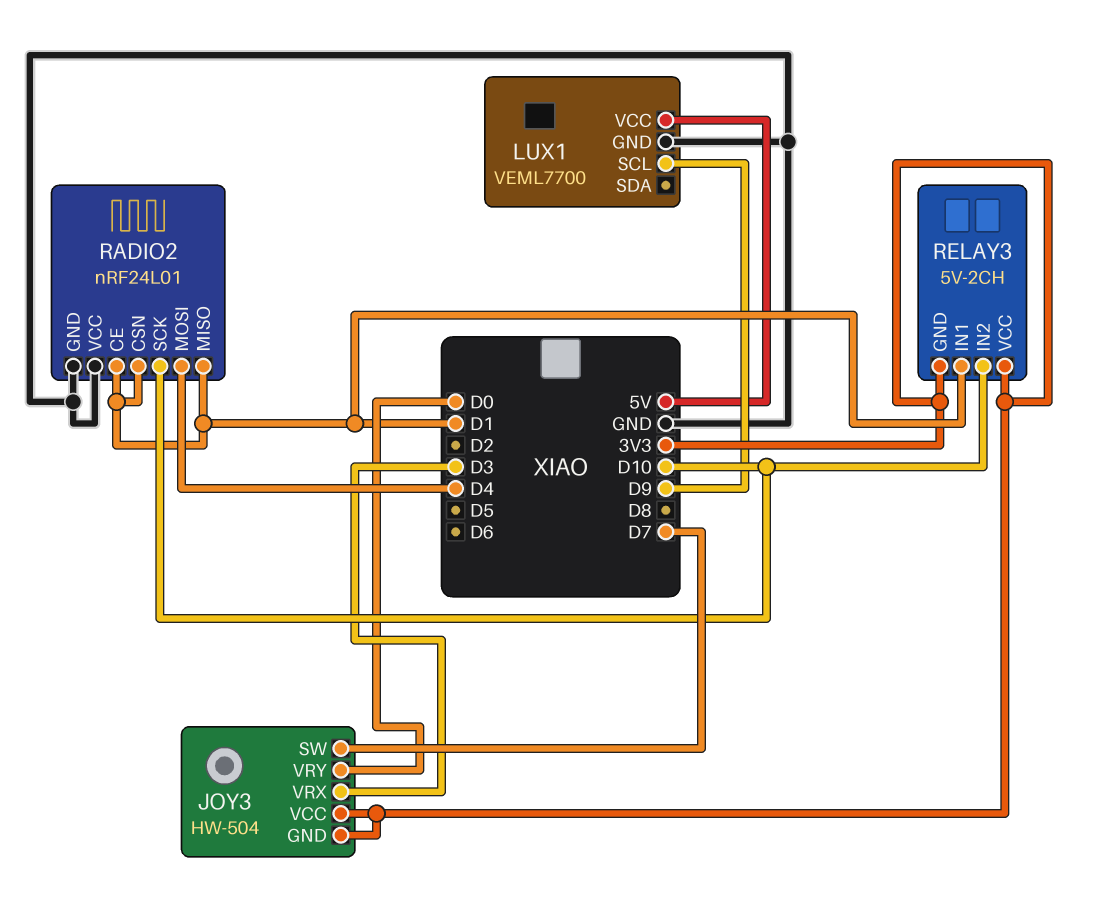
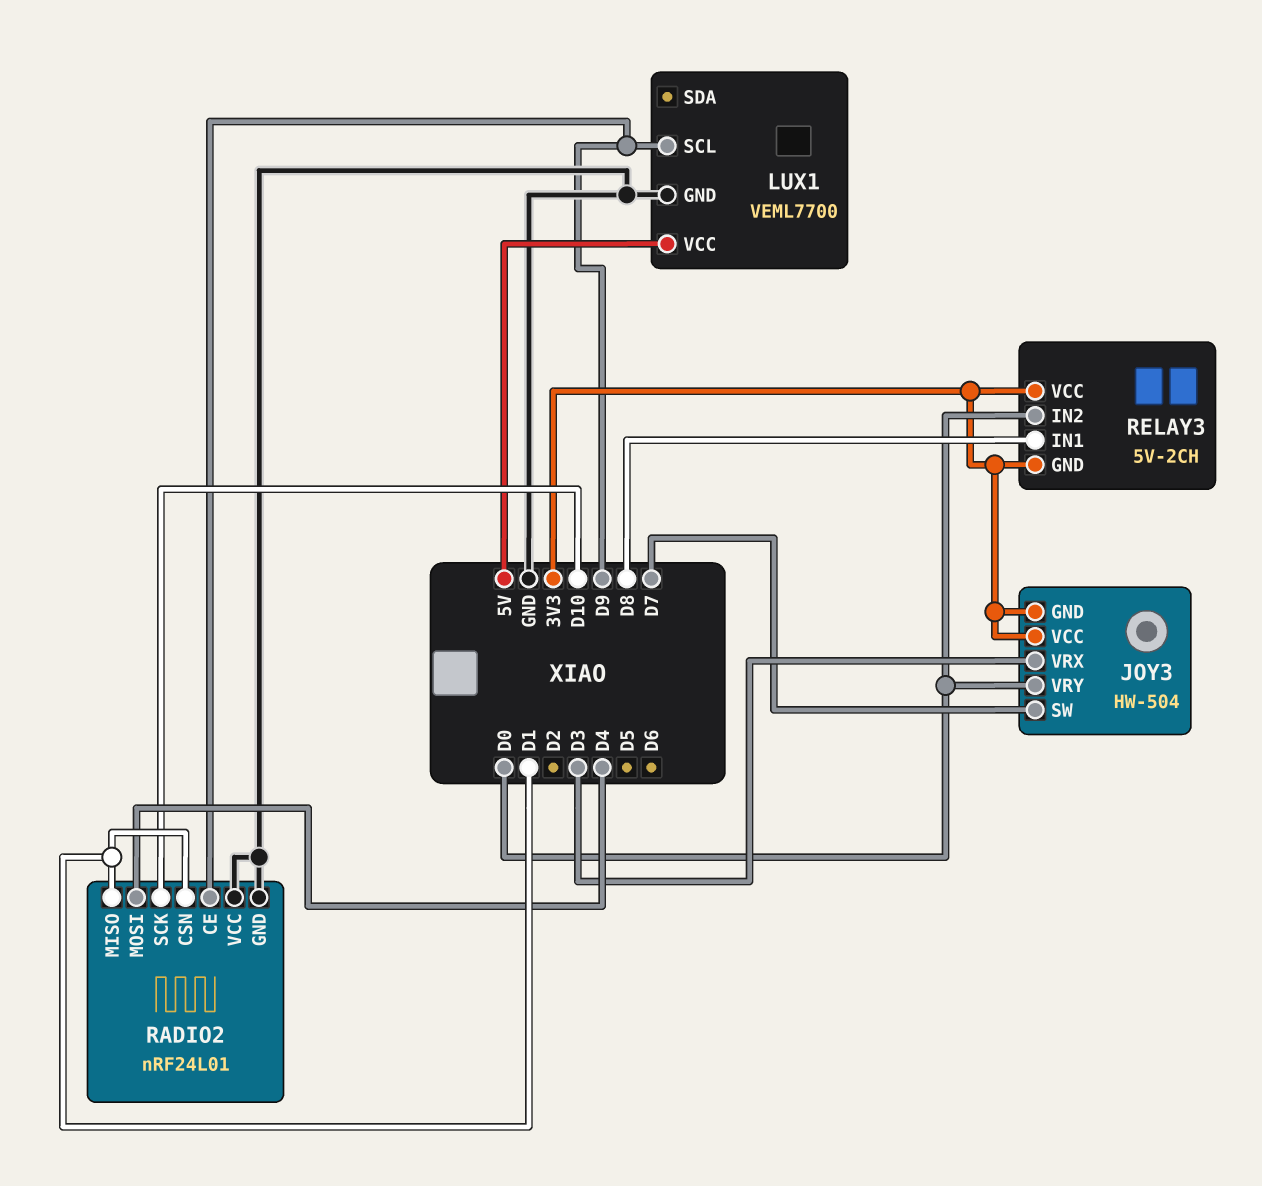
RADIO2 pin CE: D1 -> D9
RELAY3 pin IN1: D1 -> D8
RELAY3 pin IN2: D10 -> D0

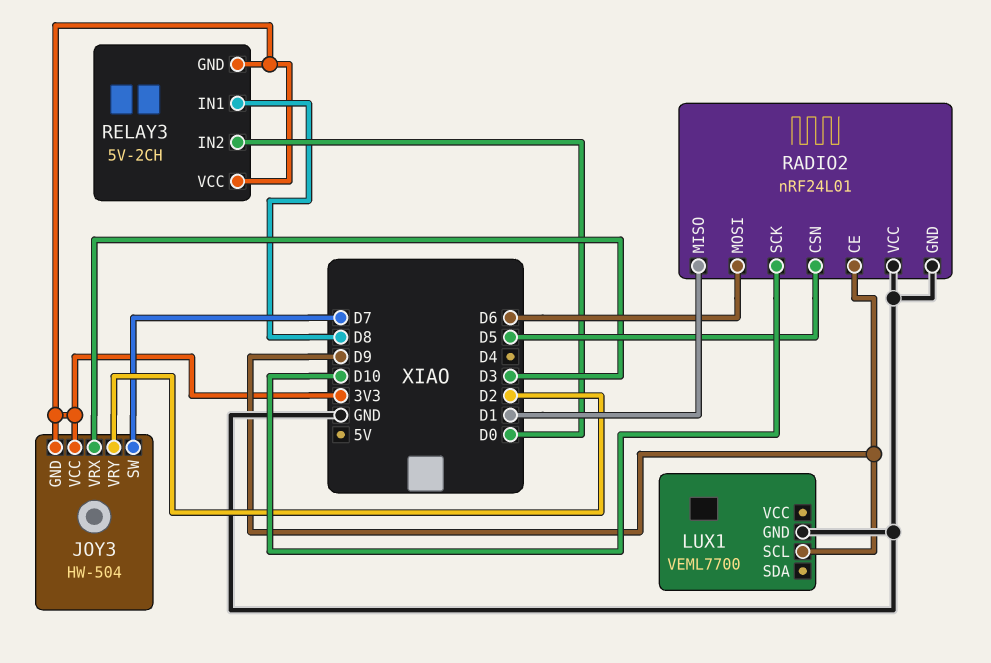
JOY3 pin VRY: D0 -> D2
LUX1 pin VCC: 5V -> none
RADIO2 pin CSN: D1 -> D5
RADIO2 pin MOSI: D4 -> D6

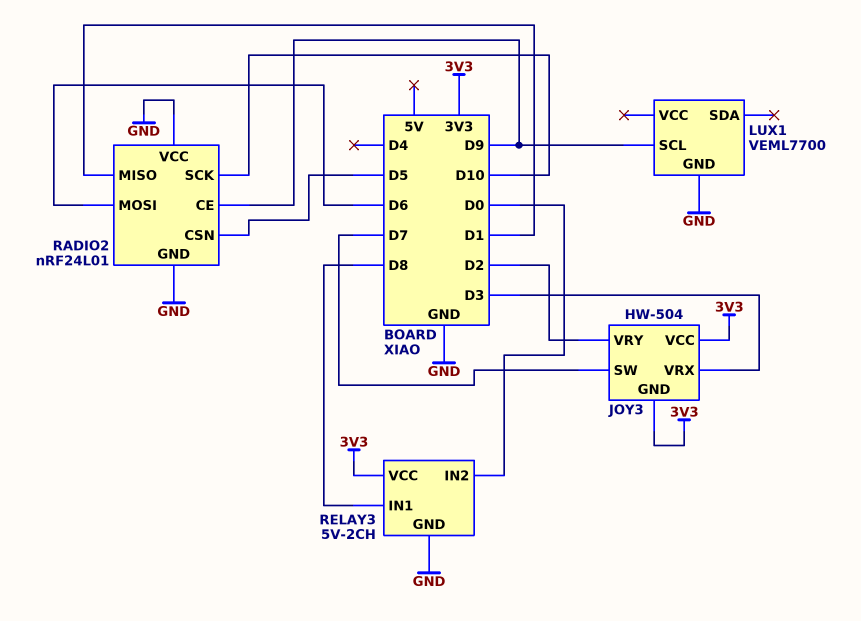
RELAY3 pin GND: 3V3 -> GND

